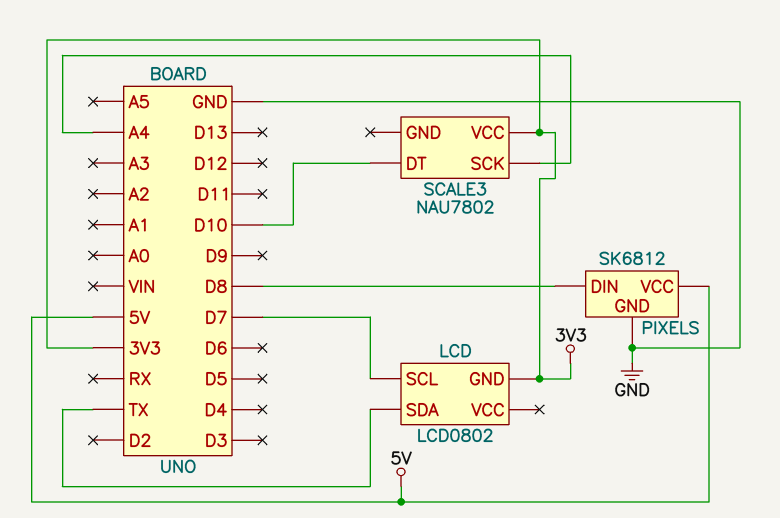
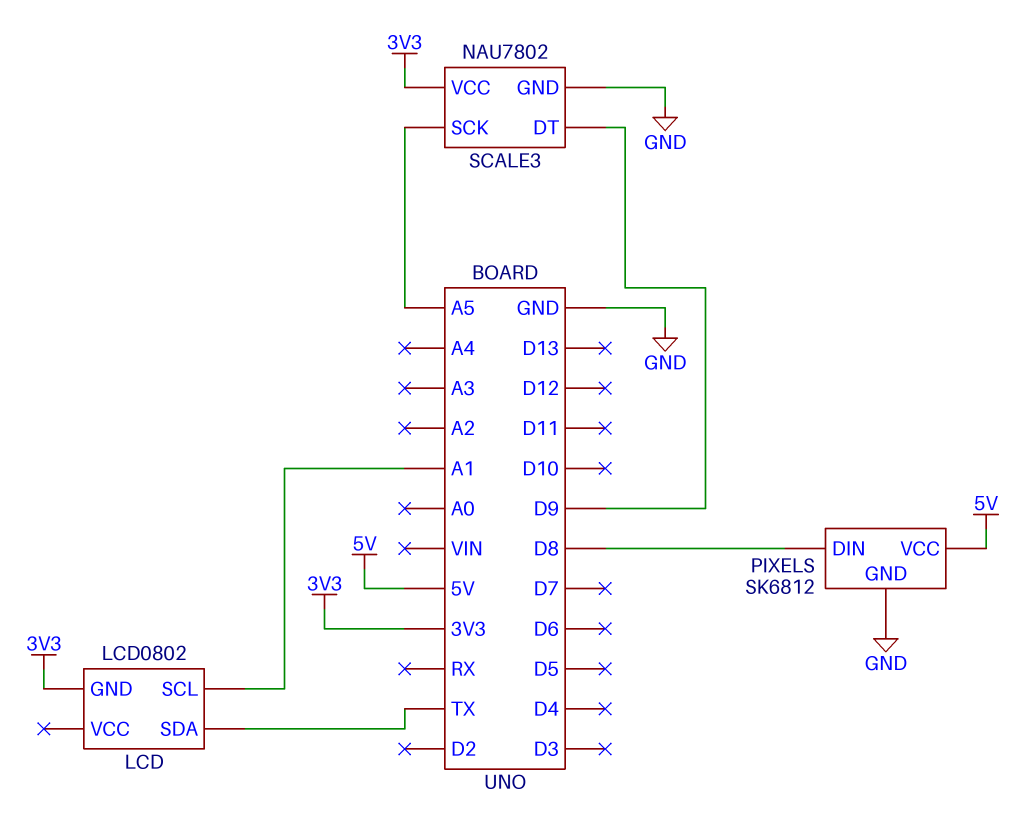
LCD pin SCL: D7 -> A1
SCALE3 pin DT: D10 -> D9
SCALE3 pin GND: none -> GND
SCALE3 pin SCK: A4 -> A5

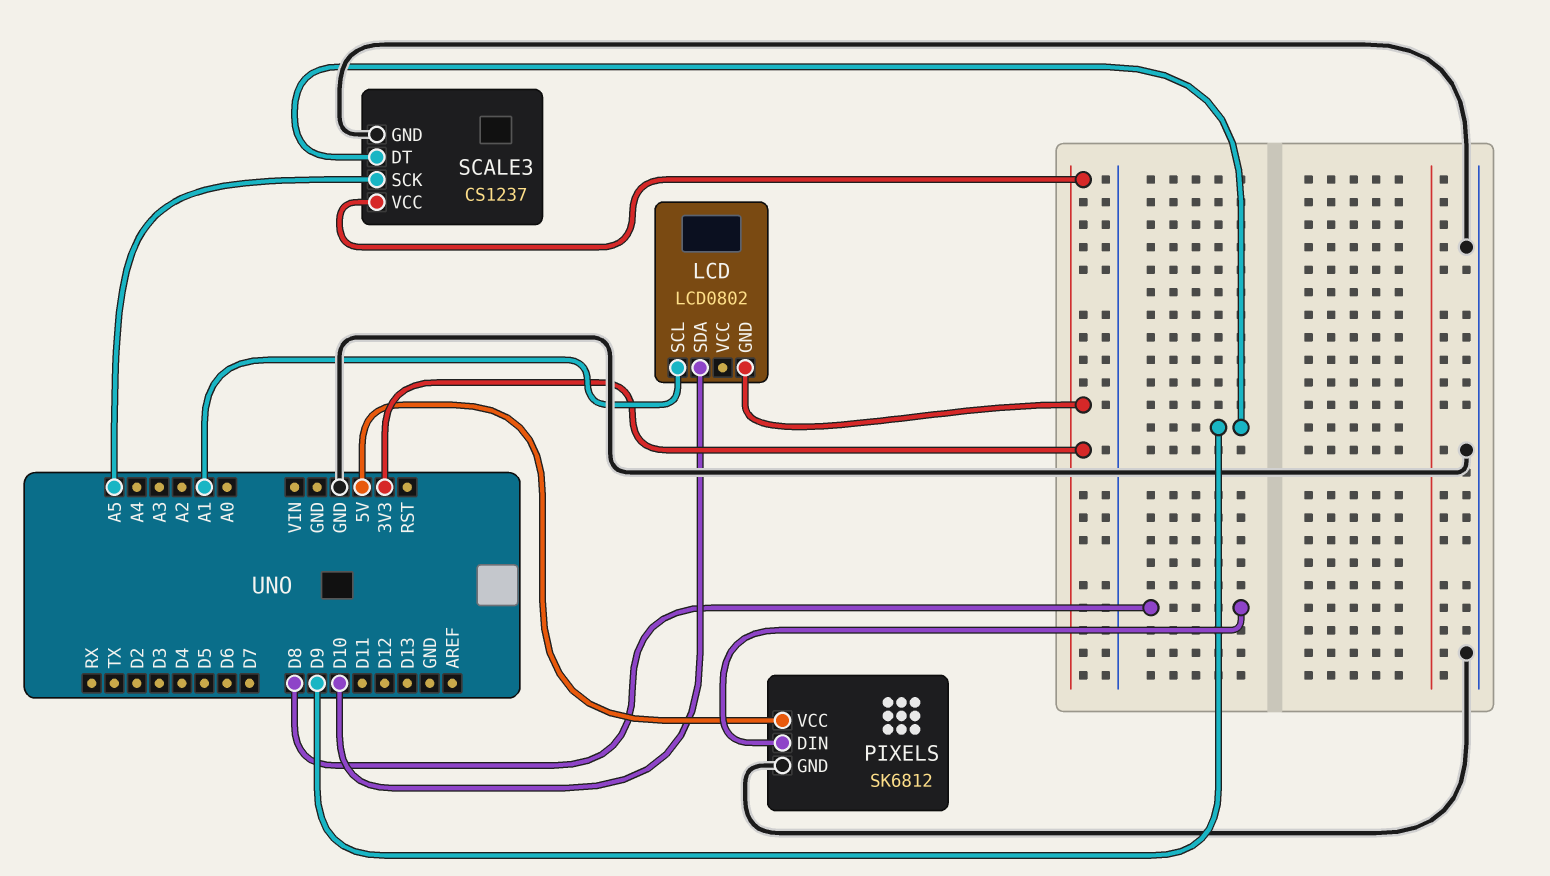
LCD pin SDA: TX -> D10
SCALE3: NAU7802 -> CS1237

